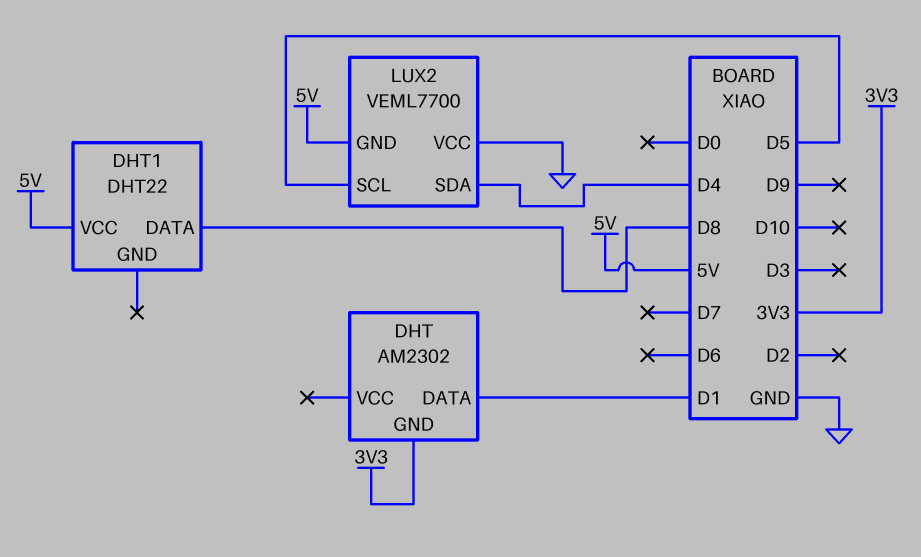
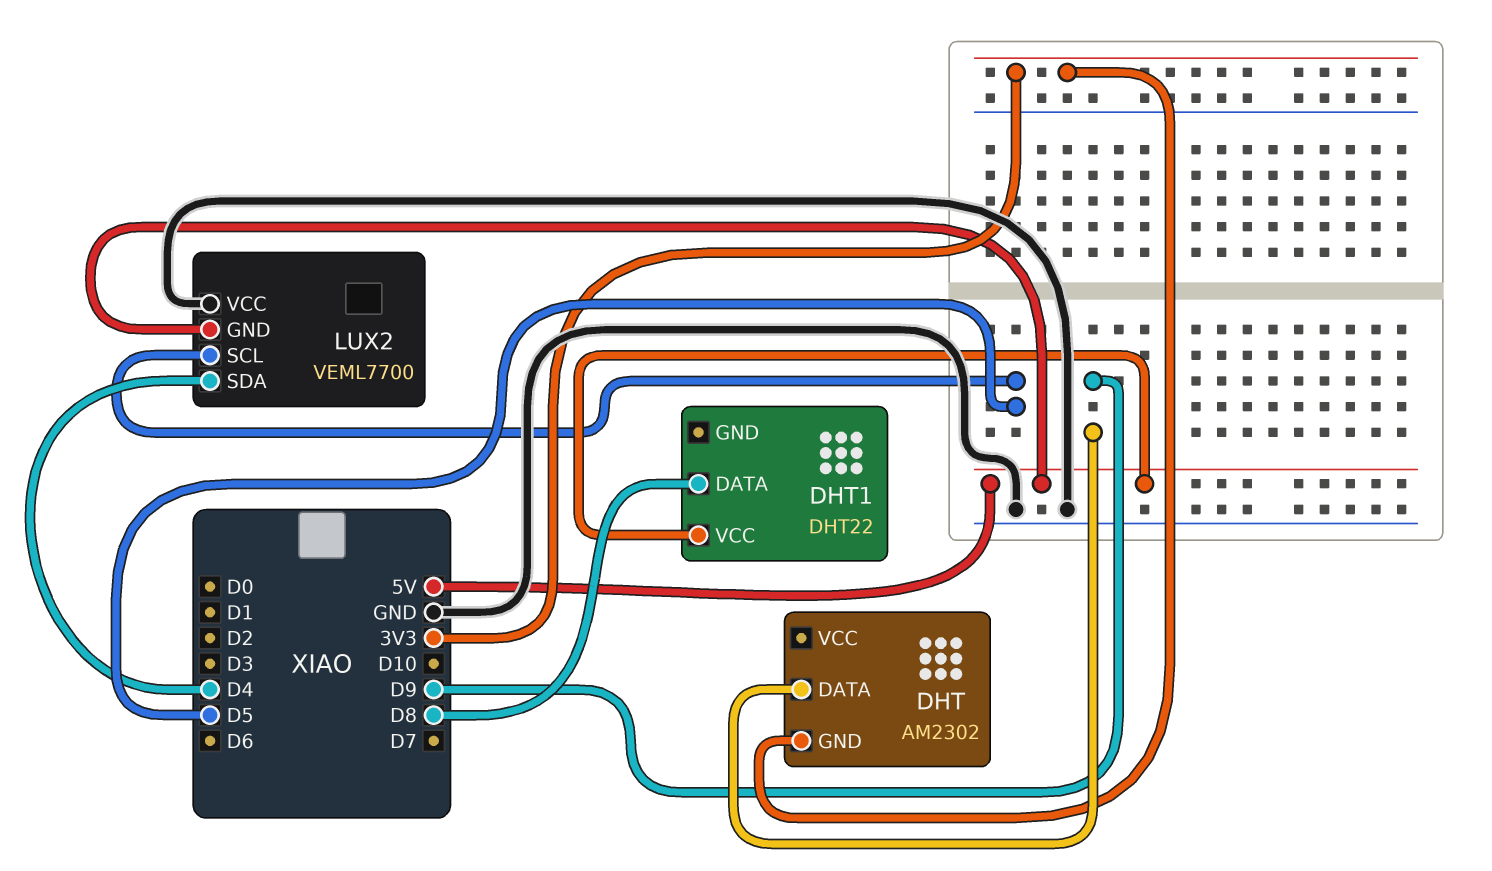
DHT pin DATA: D1 -> D9

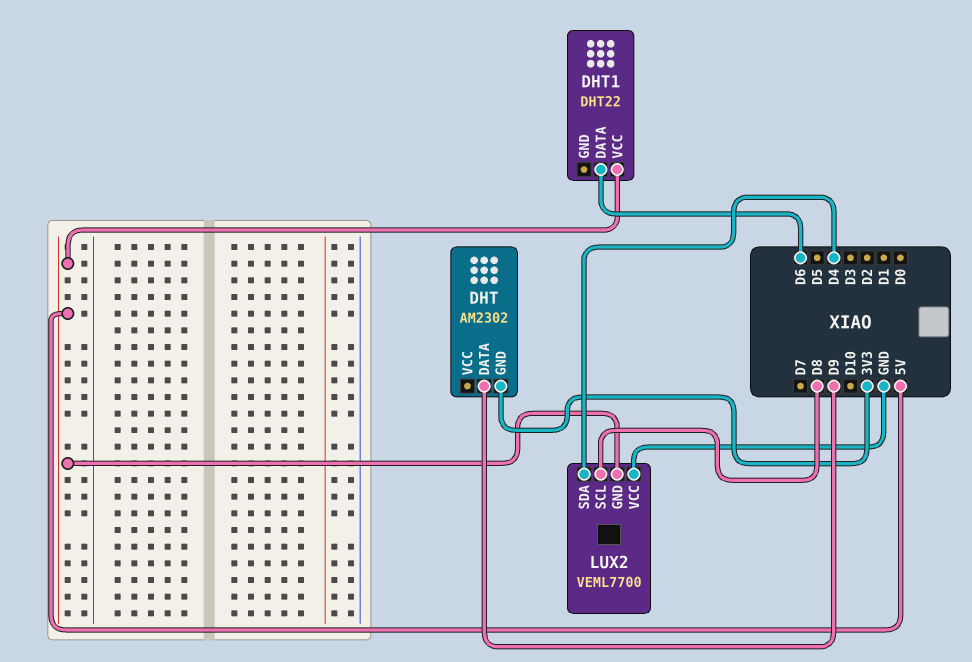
DHT1 pin DATA: D8 -> D6
LUX2 pin SCL: D5 -> D8

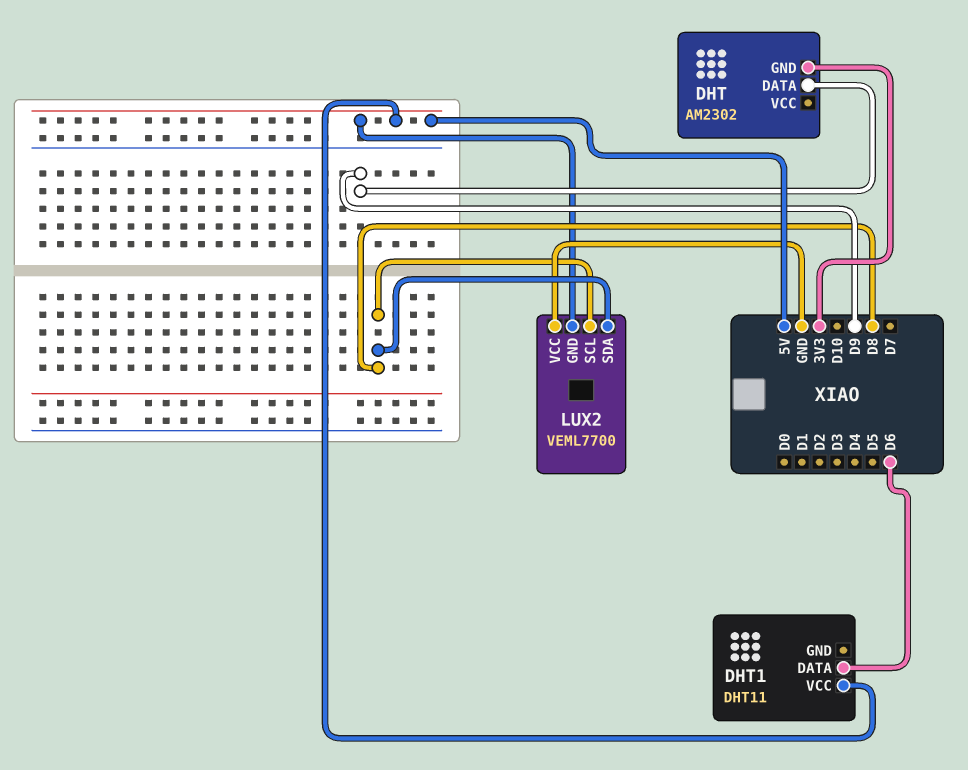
DHT1: DHT22 -> DHT11
LUX2 pin SDA: D4 -> D8

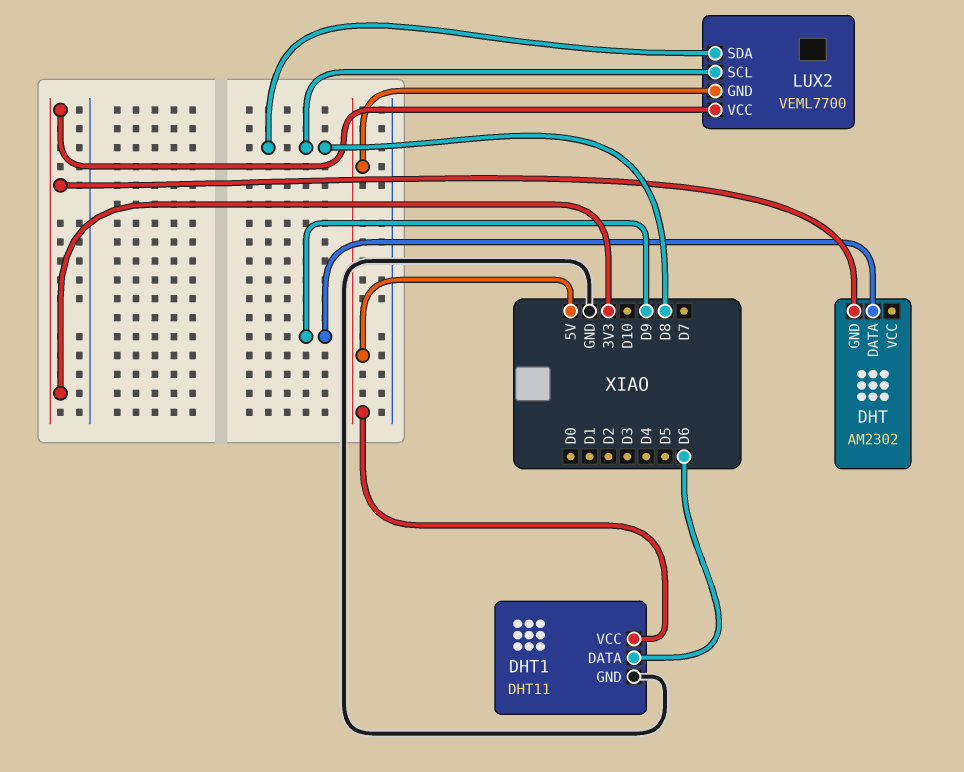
DHT1 pin GND: none -> GND
LUX2 pin VCC: GND -> 3V3

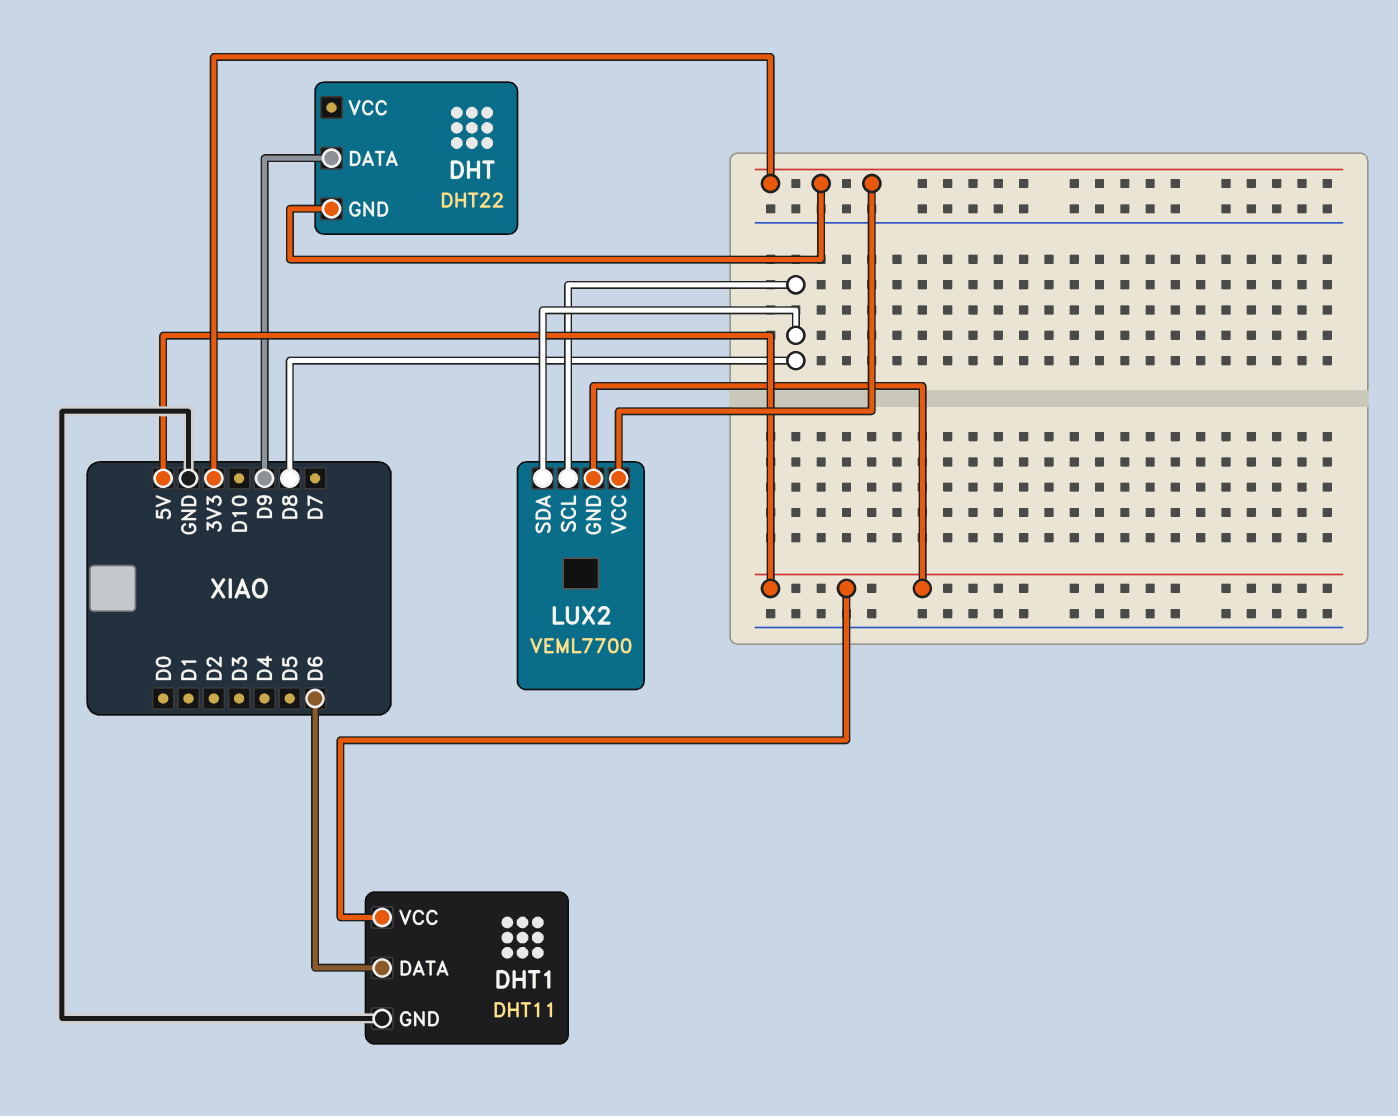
DHT: AM2302 -> DHT22

